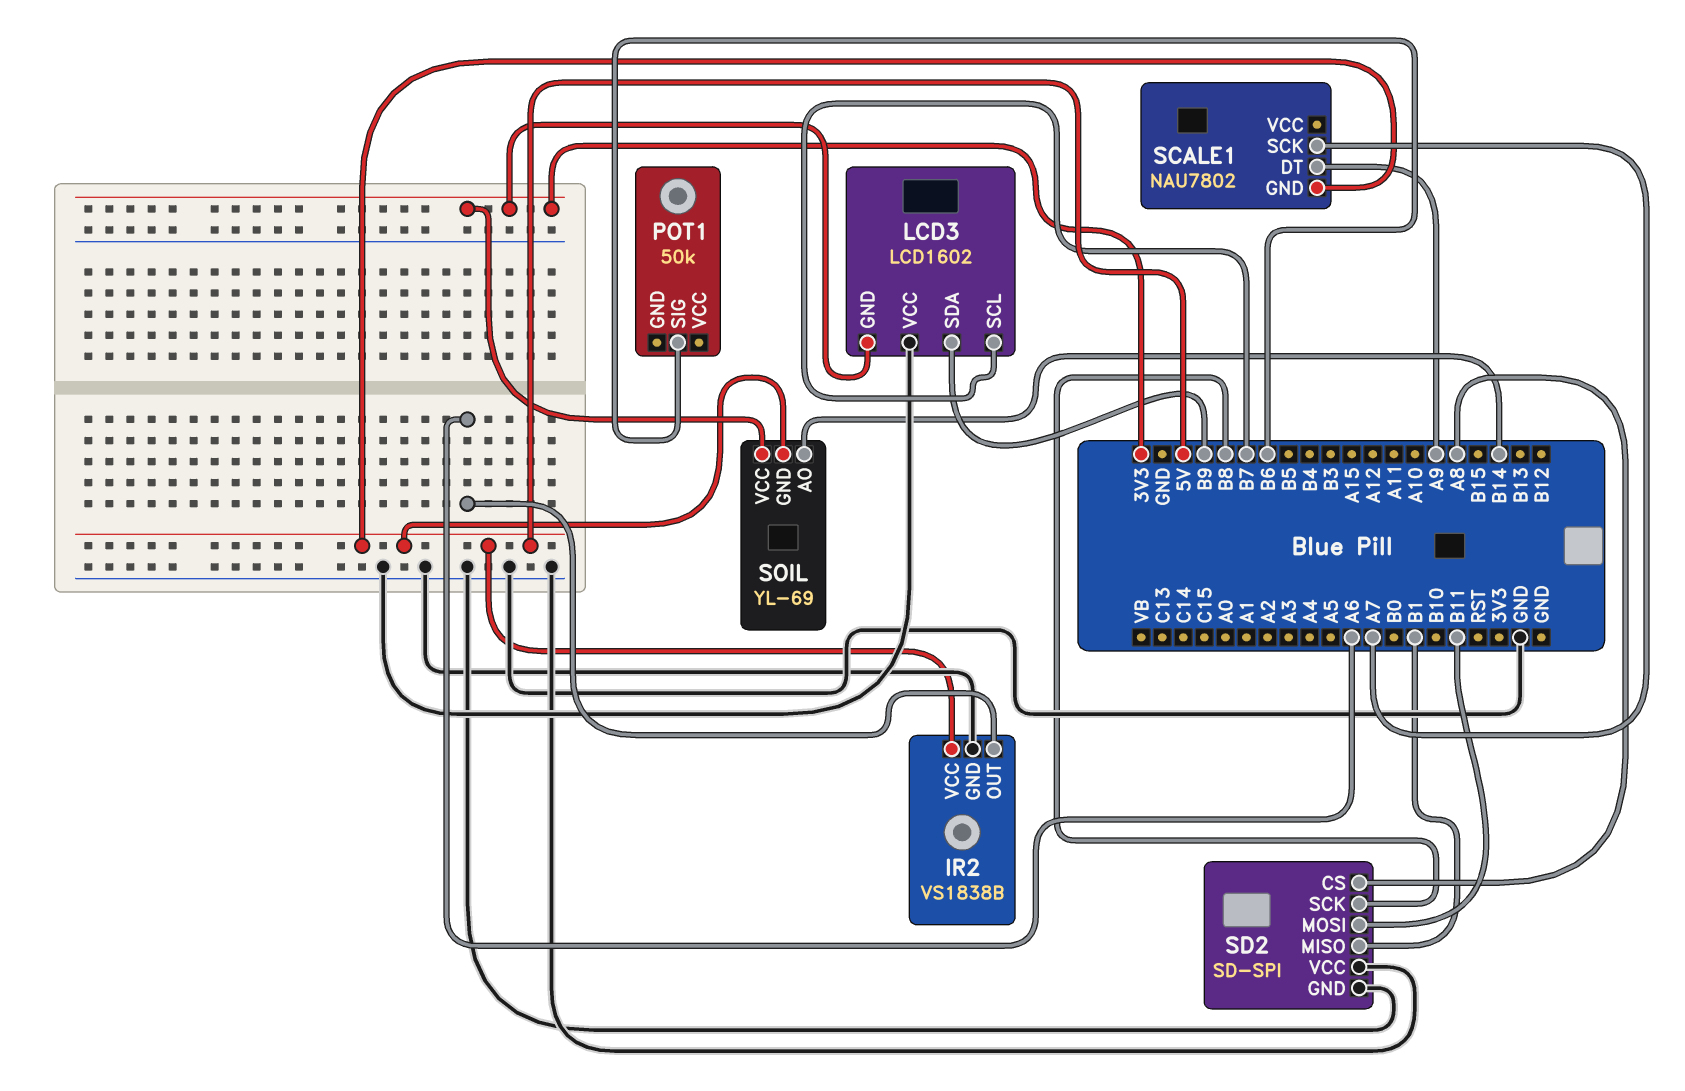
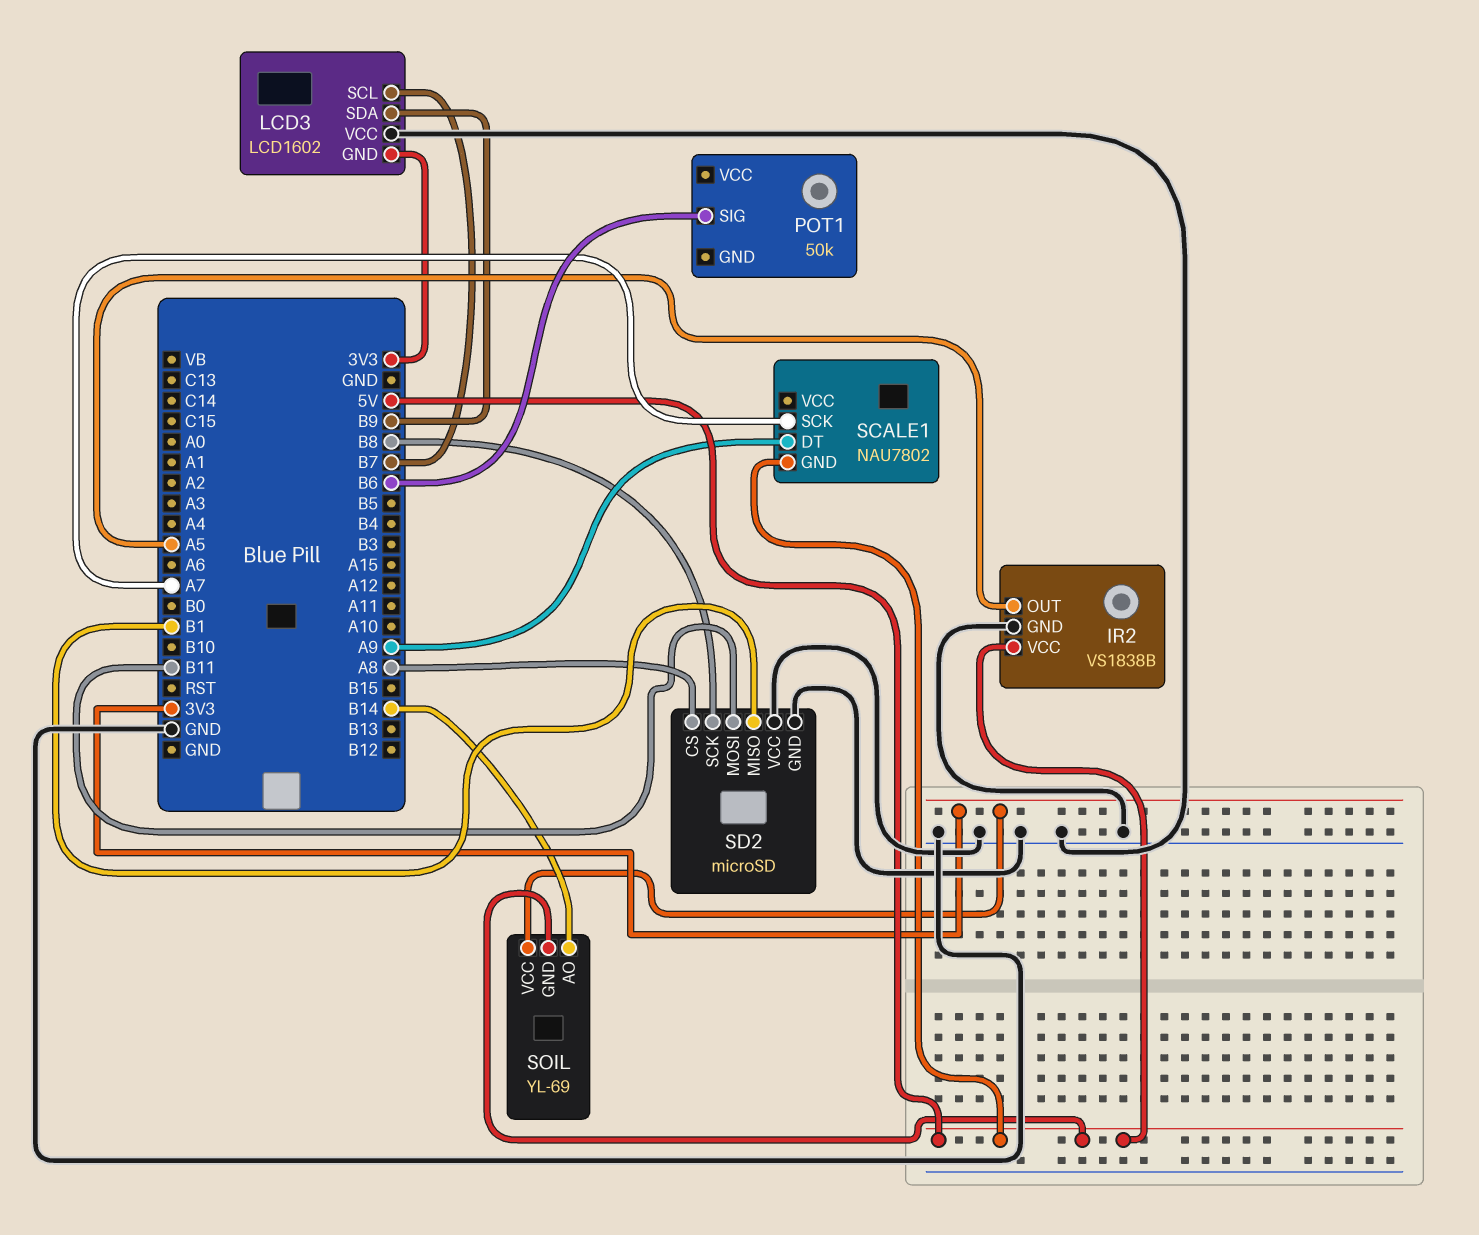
IR2 pin OUT: A6 -> A5
SD2: SD-SPI -> microSD

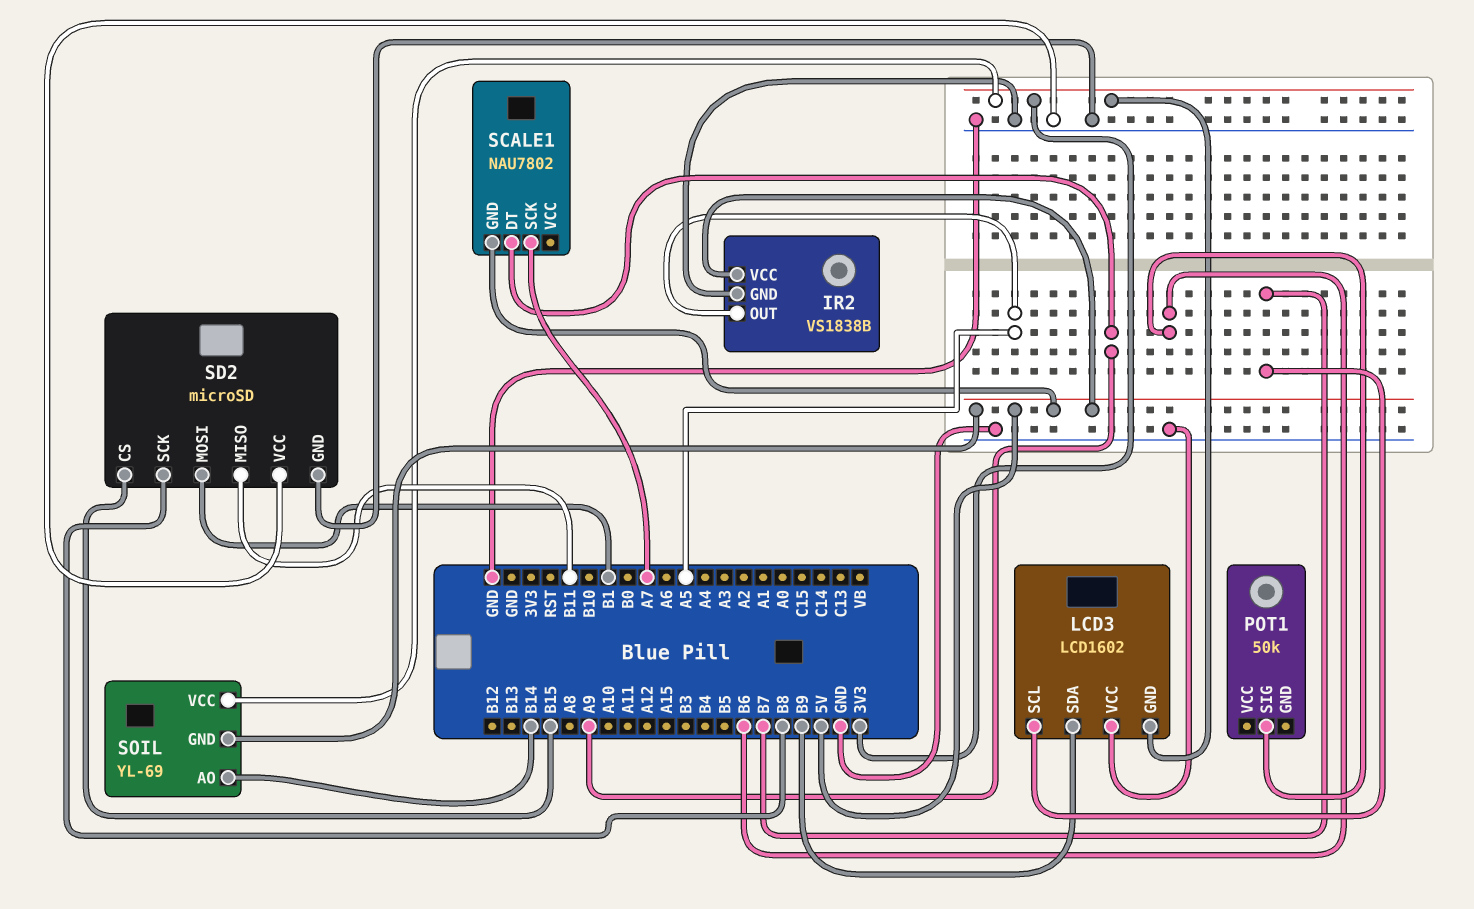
SD2 pin CS: A8 -> B15
SD2 pin MISO: B1 -> B11
SD2 pin MOSI: B11 -> B1

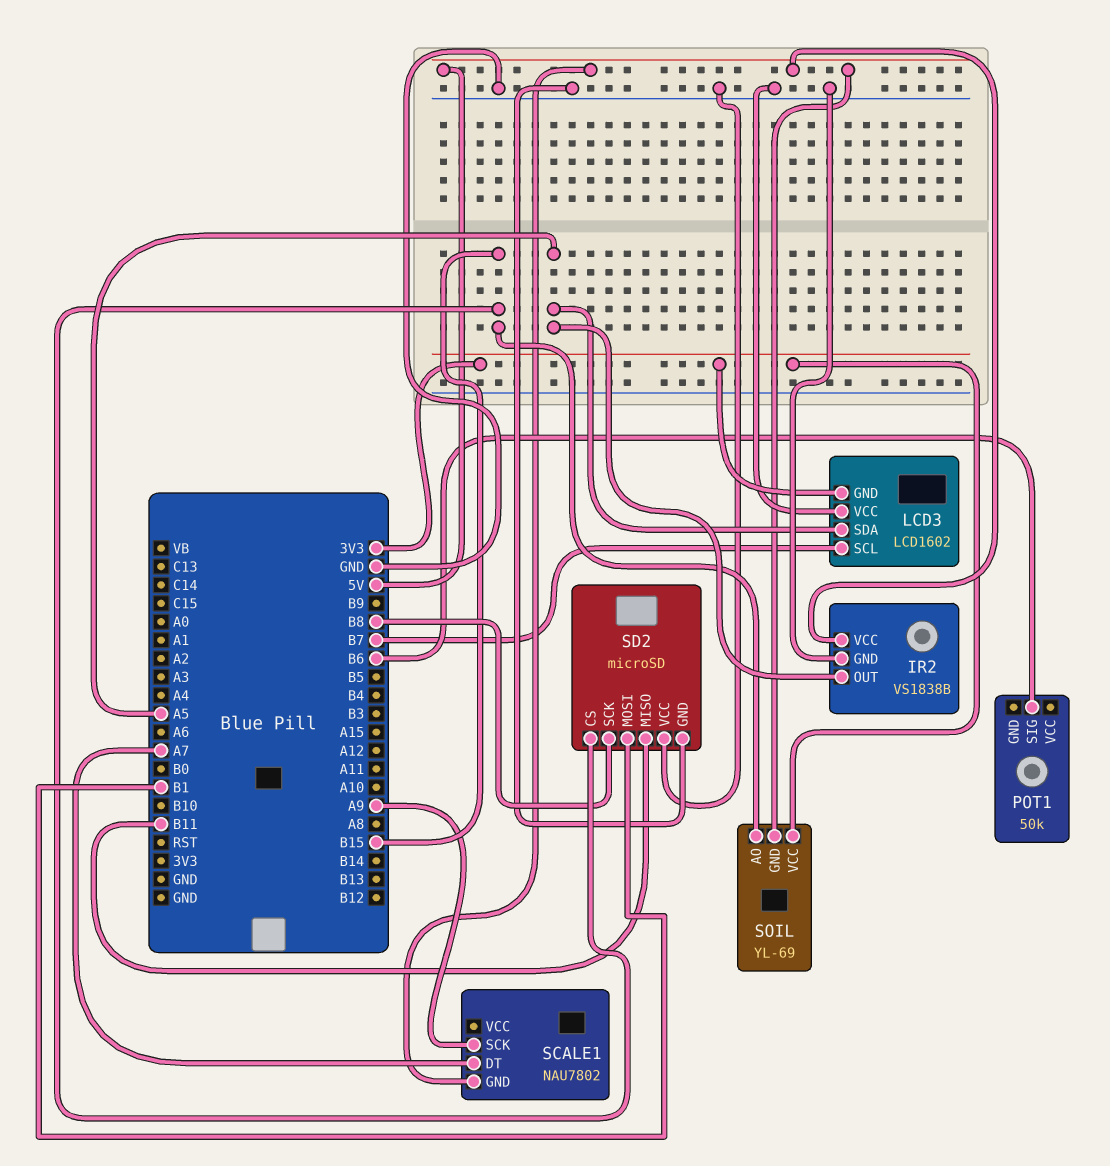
LCD3 pin SDA: B9 -> A5
SCALE1 pin DT: A9 -> A7
SCALE1 pin SCK: A7 -> A9
SOIL pin AO: B14 -> B15

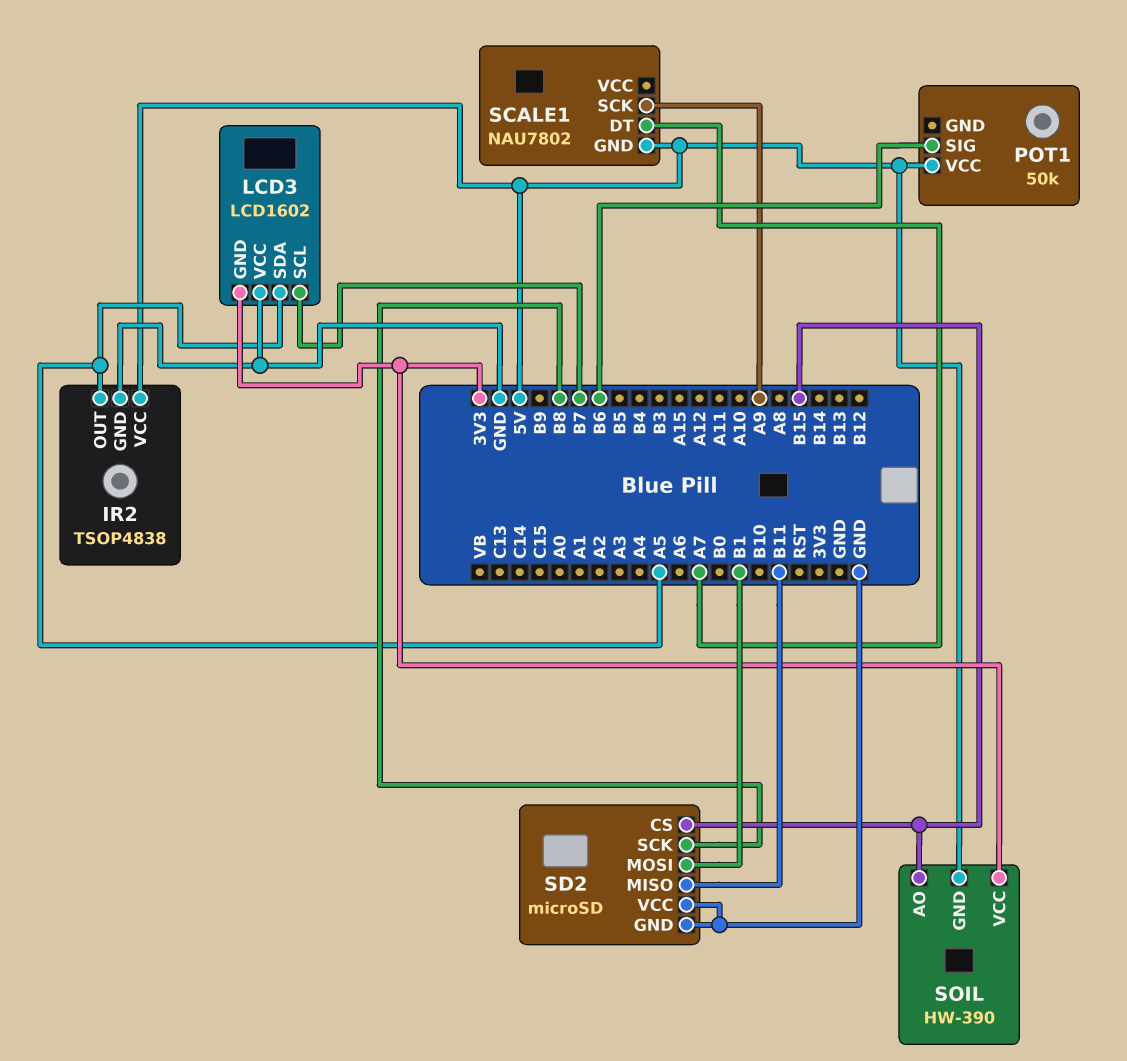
IR2: VS1838B -> TSOP4838
POT1 pin VCC: none -> 5V
SOIL: YL-69 -> HW-390

